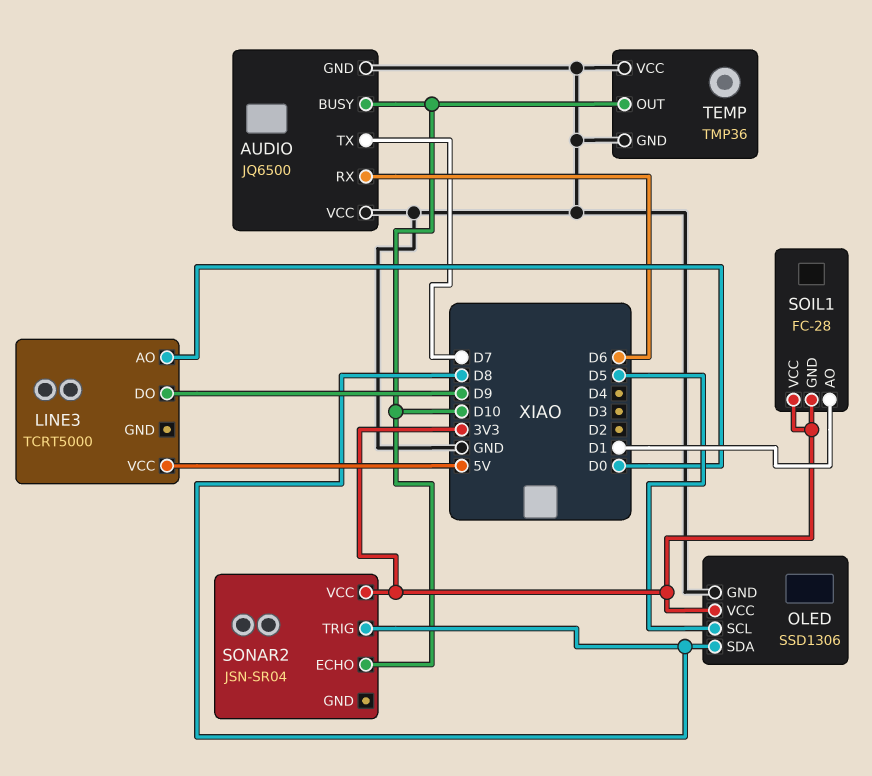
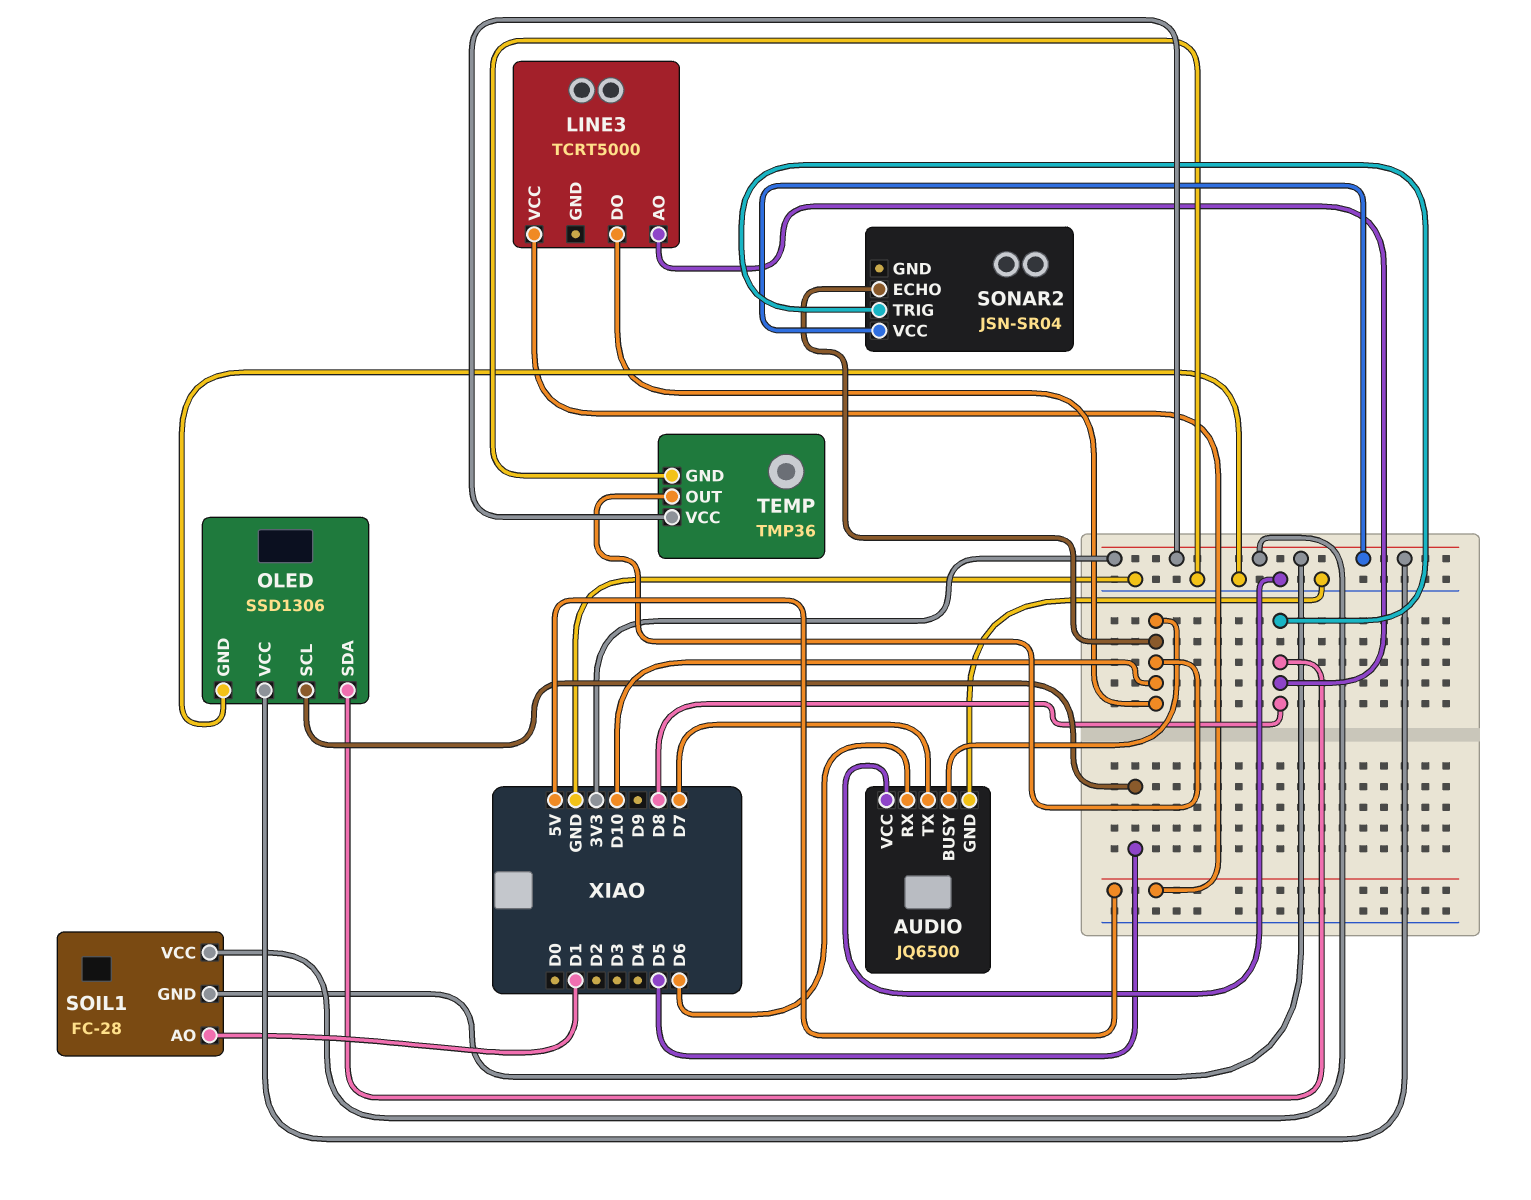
LINE3 pin AO: D0 -> D8
LINE3 pin DO: D9 -> D10
TEMP pin VCC: GND -> 3V3

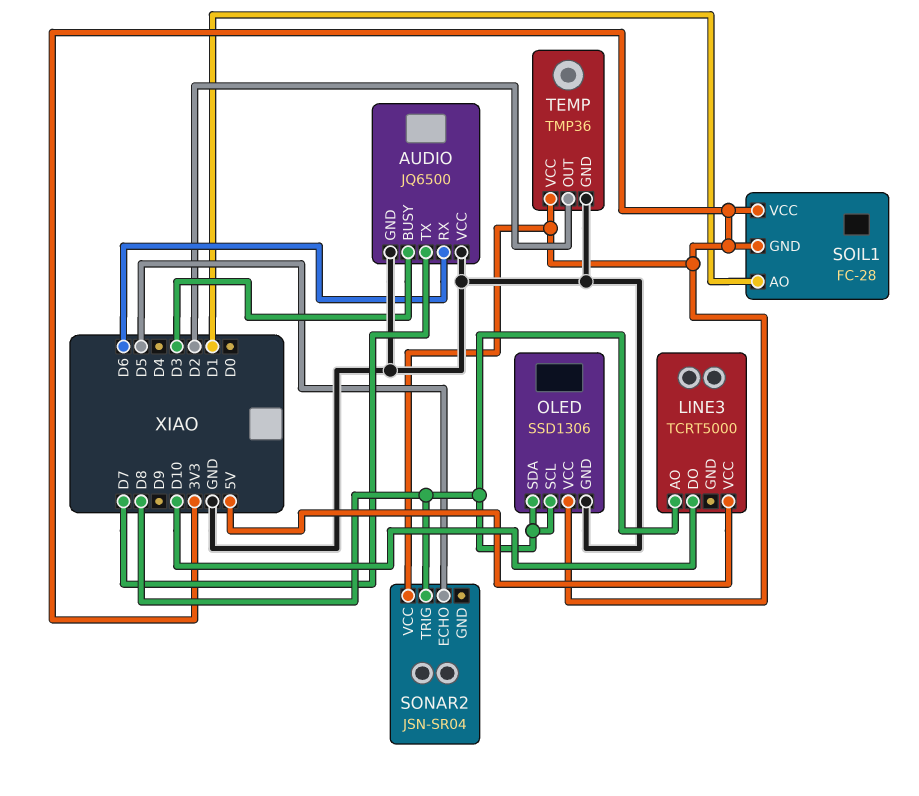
AUDIO pin BUSY: D10 -> D3
OLED pin SCL: D5 -> D8
SONAR2 pin ECHO: D10 -> D5
TEMP pin OUT: D10 -> D2

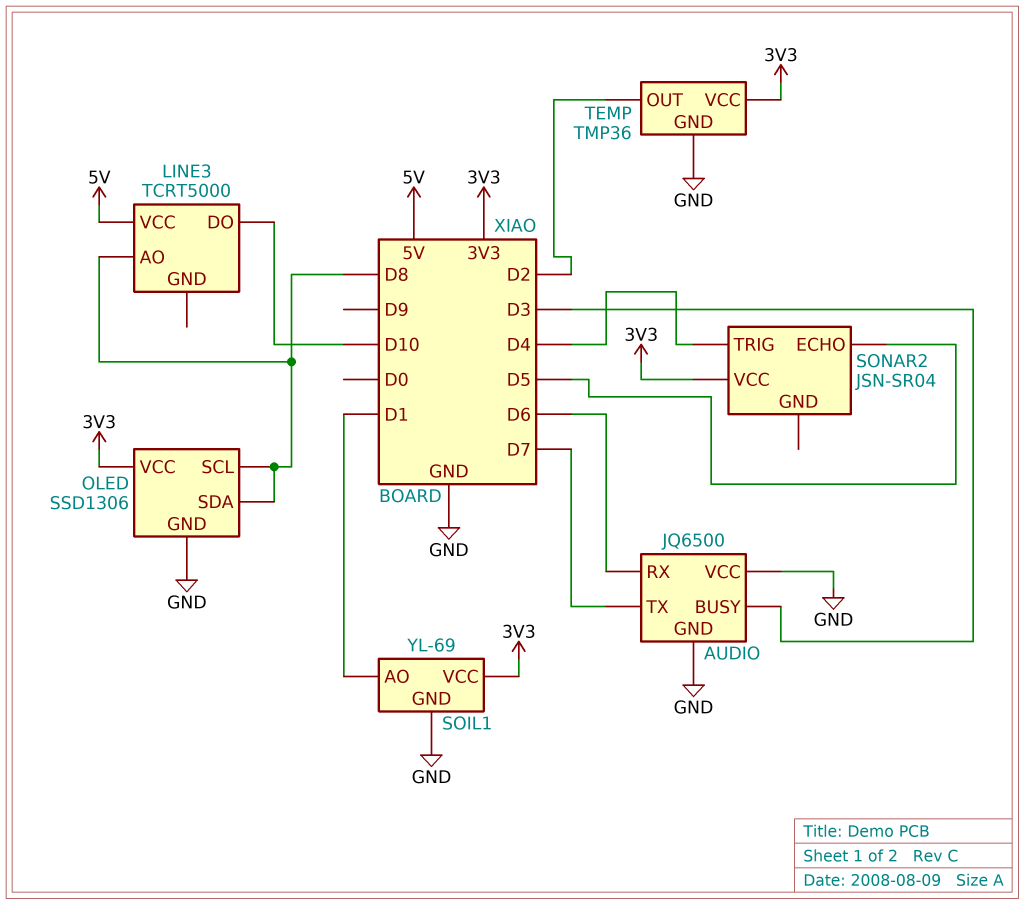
SOIL1: FC-28 -> YL-69
SOIL1 pin GND: 3V3 -> GND
SONAR2 pin TRIG: D8 -> D4

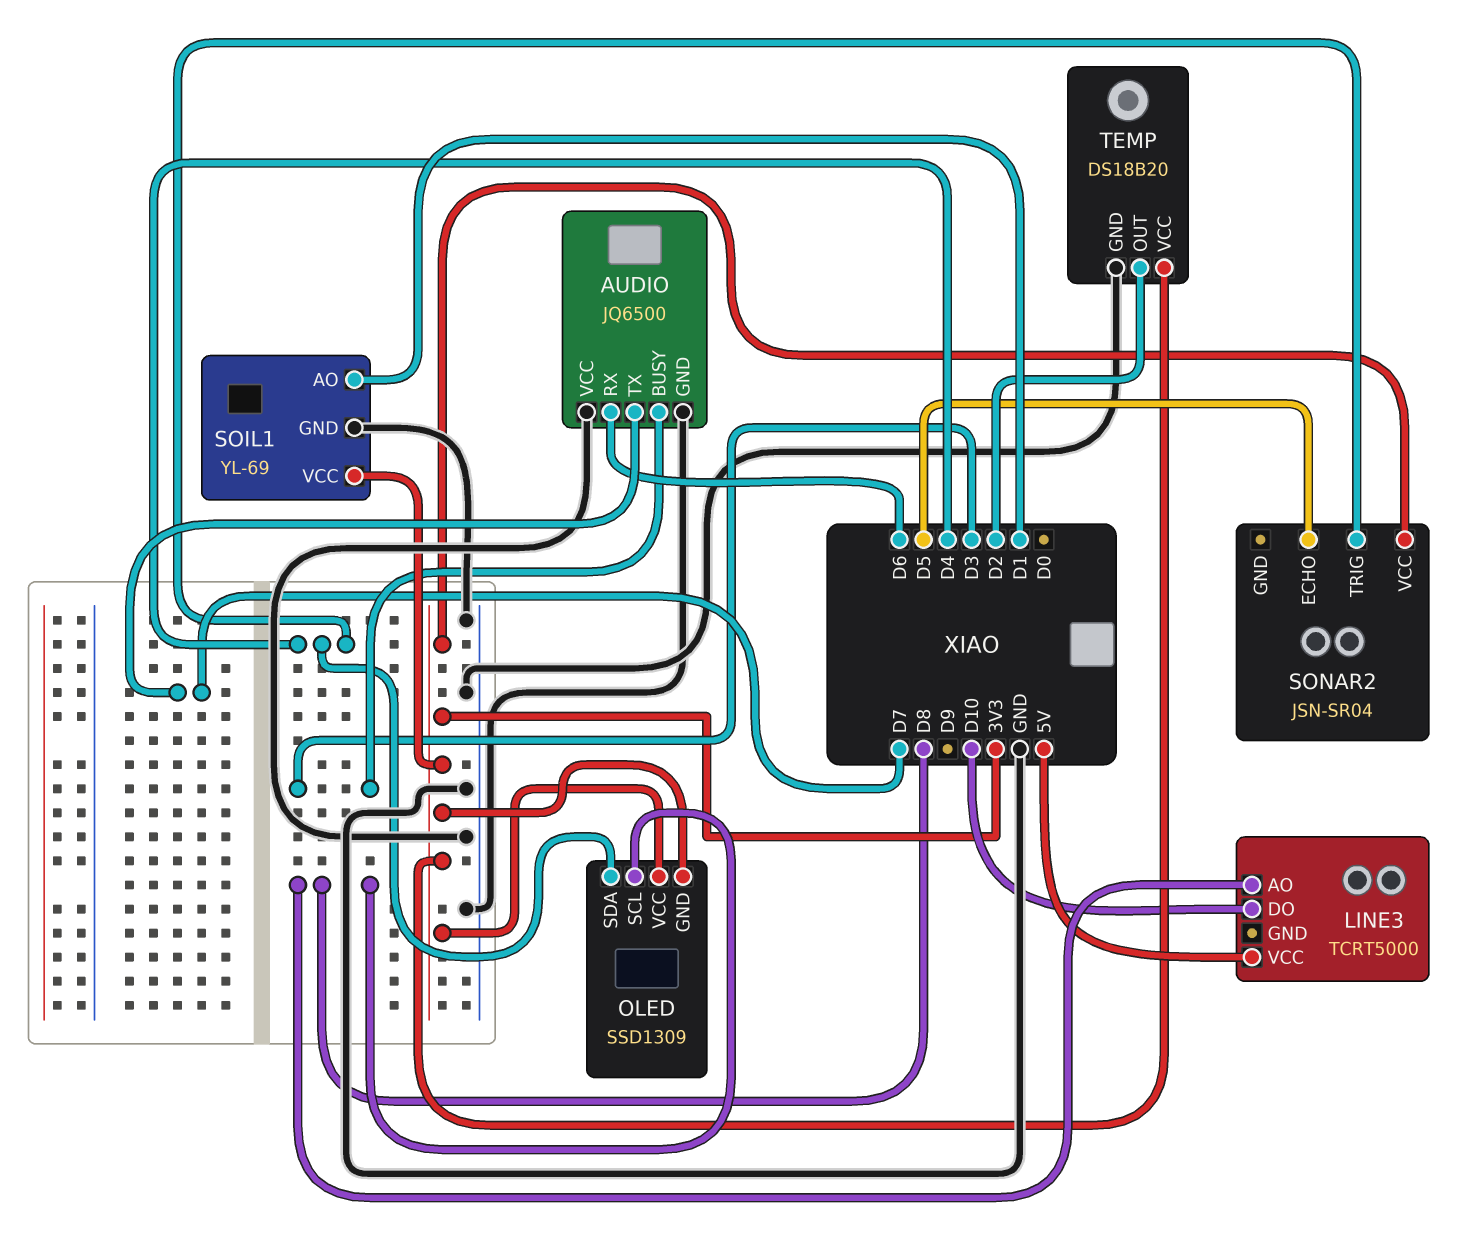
OLED: SSD1306 -> SSD1309
OLED pin GND: GND -> 3V3
OLED pin SDA: D8 -> D4
TEMP: TMP36 -> DS18B20

